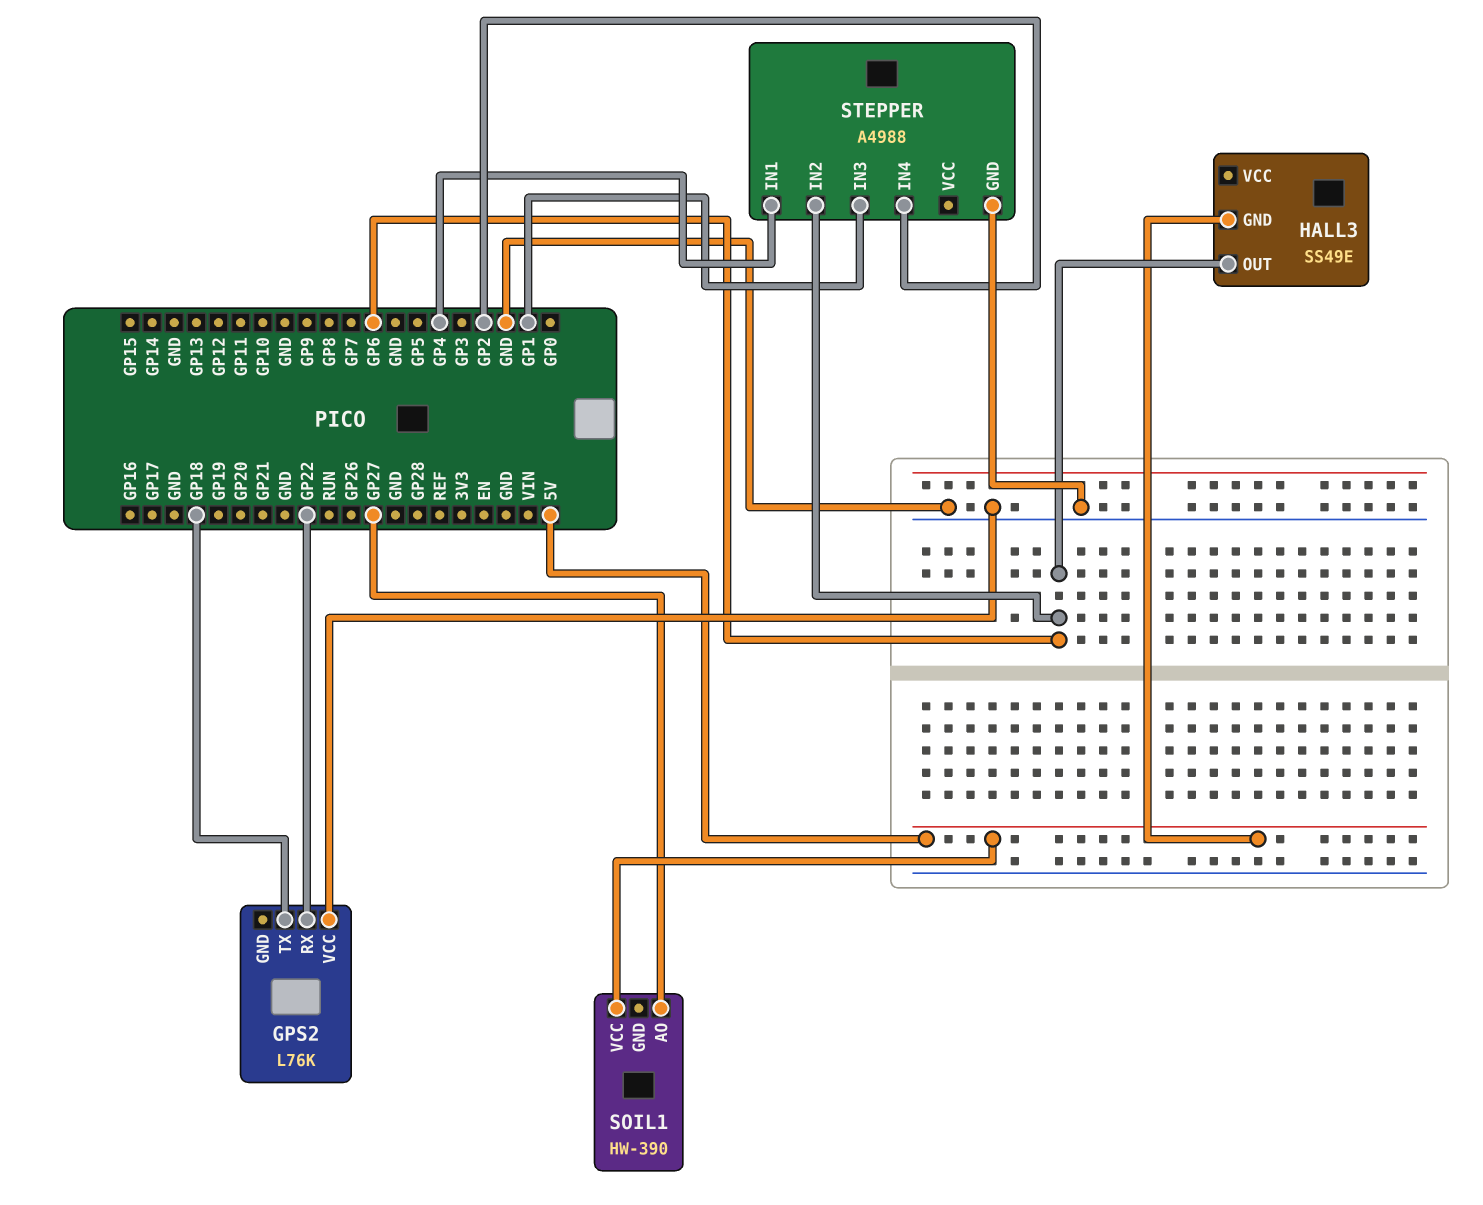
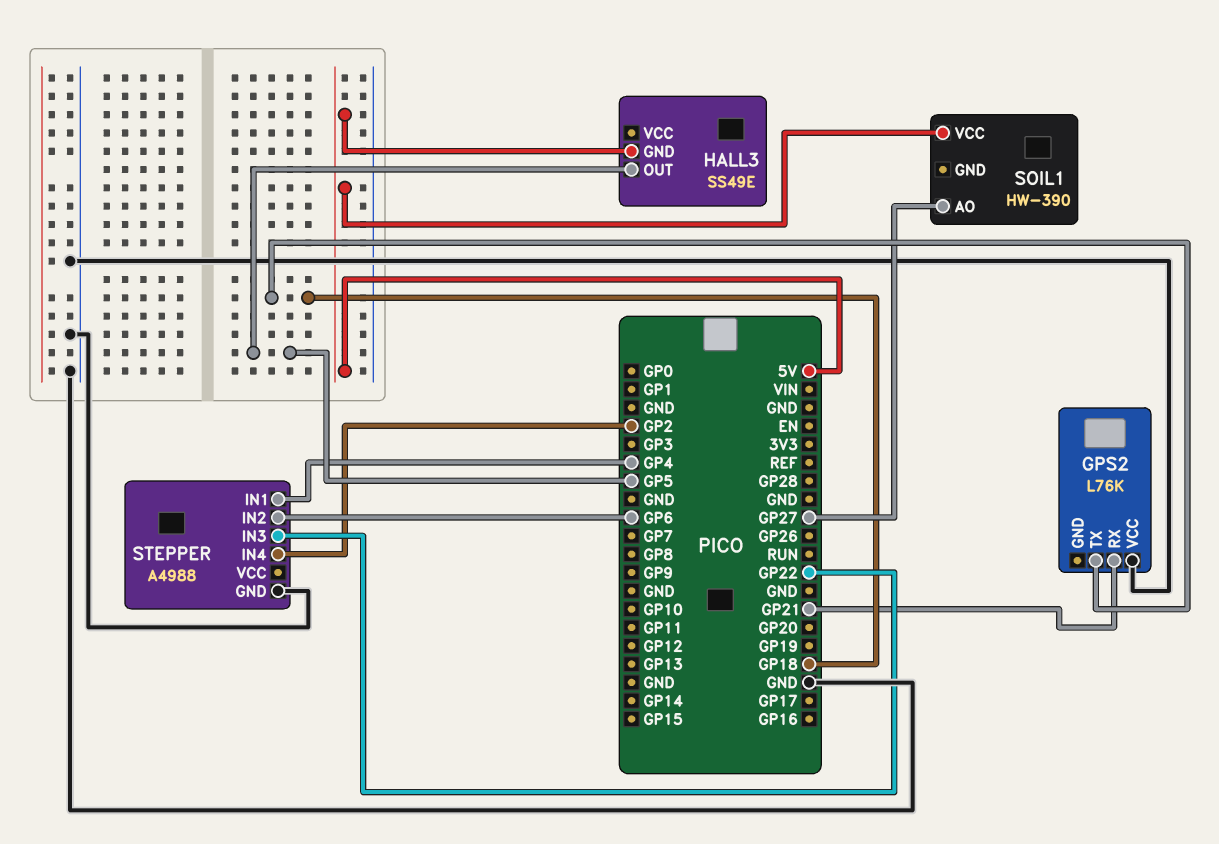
GPS2 pin RX: GP22 -> GP21
HALL3 pin OUT: GP6 -> GP5
STEPPER pin IN3: GP1 -> GP22

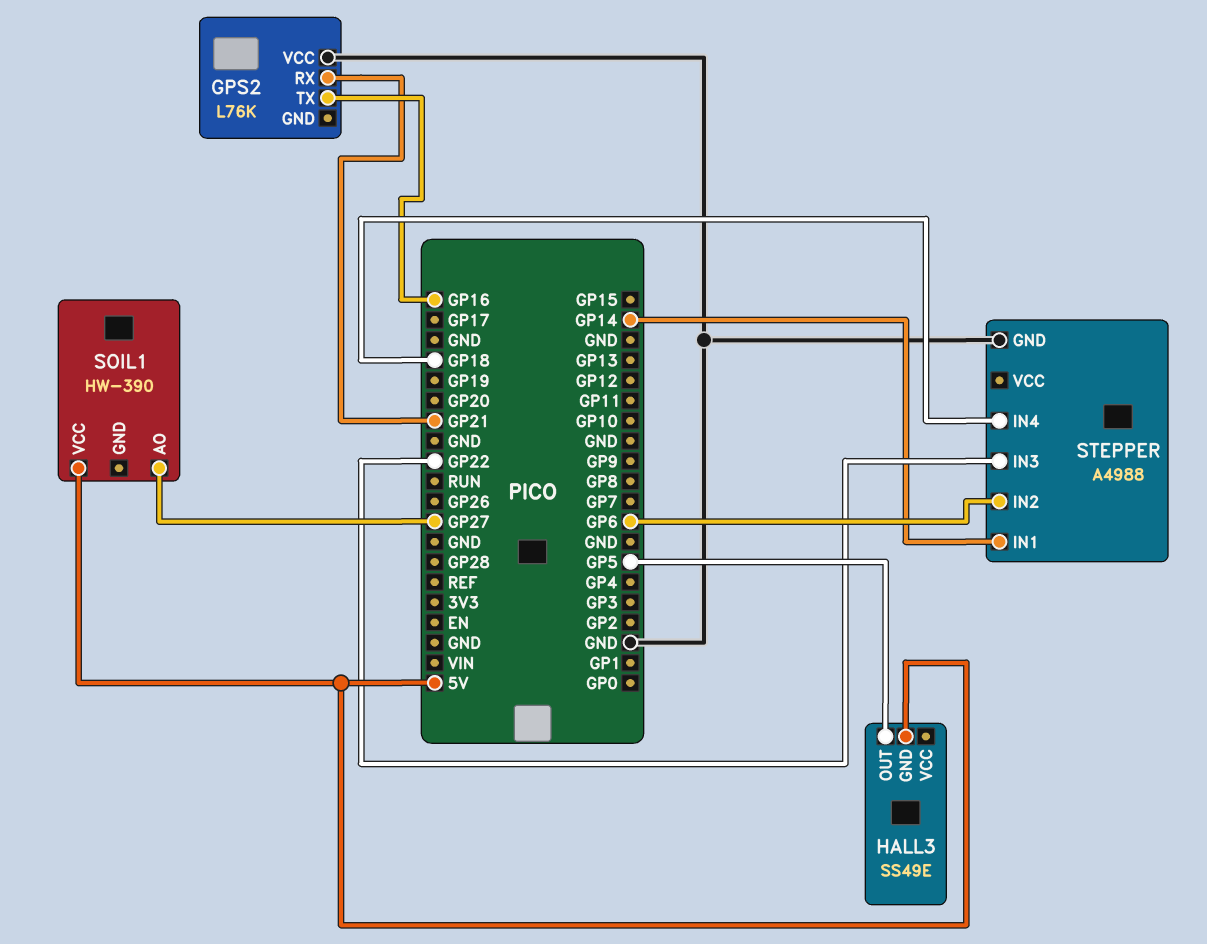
GPS2 pin TX: GP18 -> GP16
STEPPER pin IN1: GP4 -> GP14
STEPPER pin IN4: GP2 -> GP18

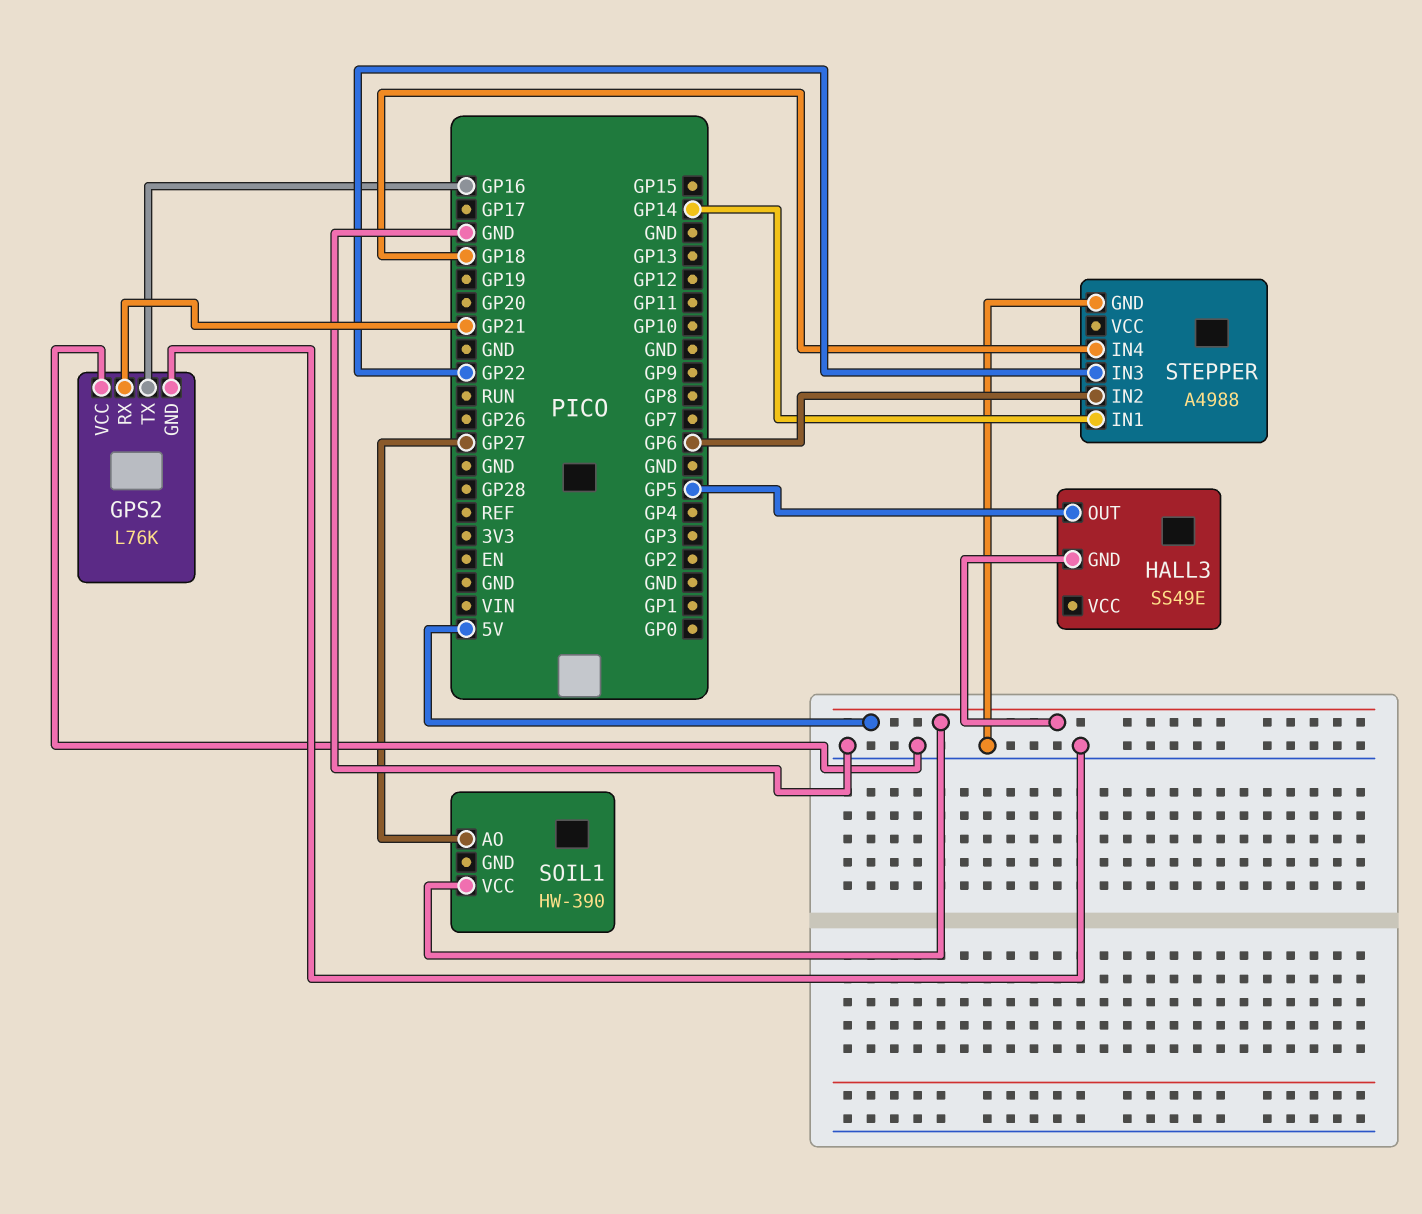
GPS2 pin GND: none -> GND

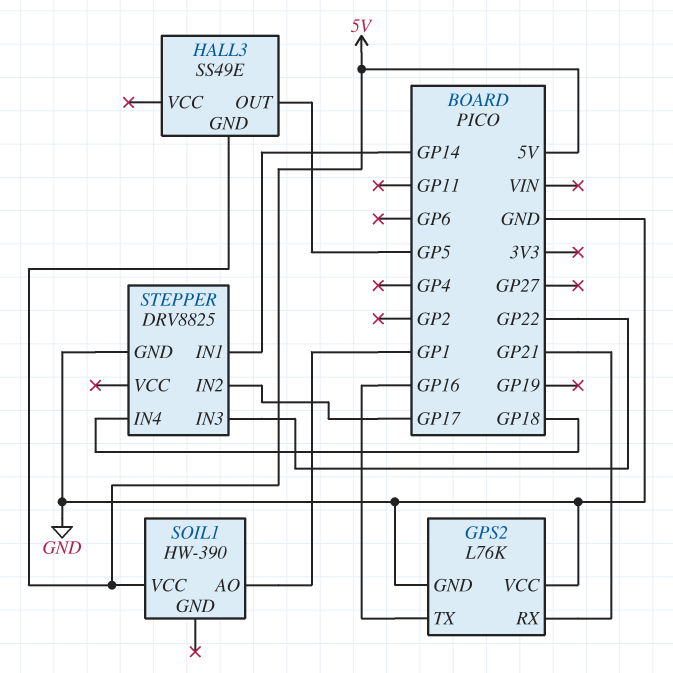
SOIL1 pin AO: GP27 -> GP1
STEPPER: A4988 -> DRV8825
STEPPER pin IN2: GP6 -> GP17

